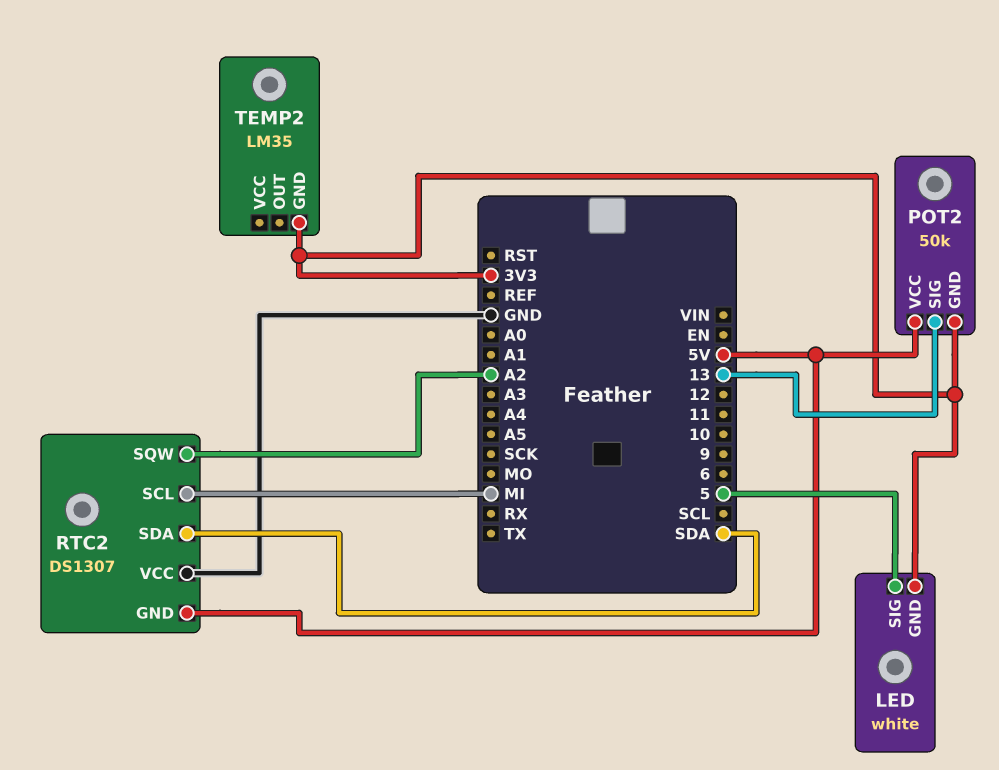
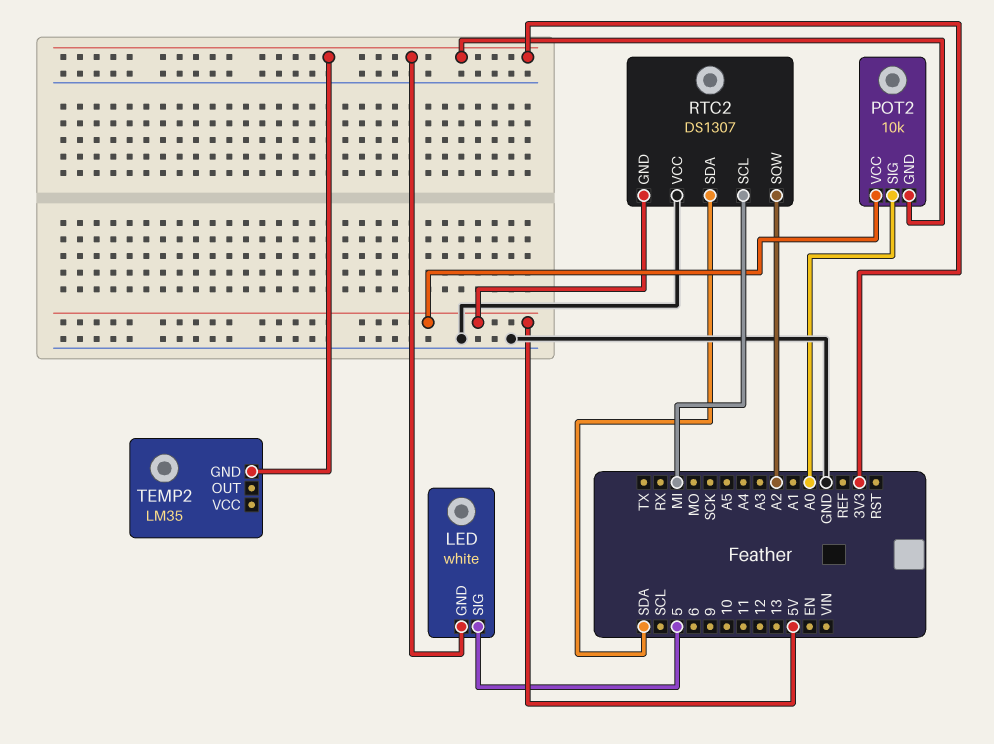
POT2: 50k -> 10k
POT2 pin SIG: 13 -> A0

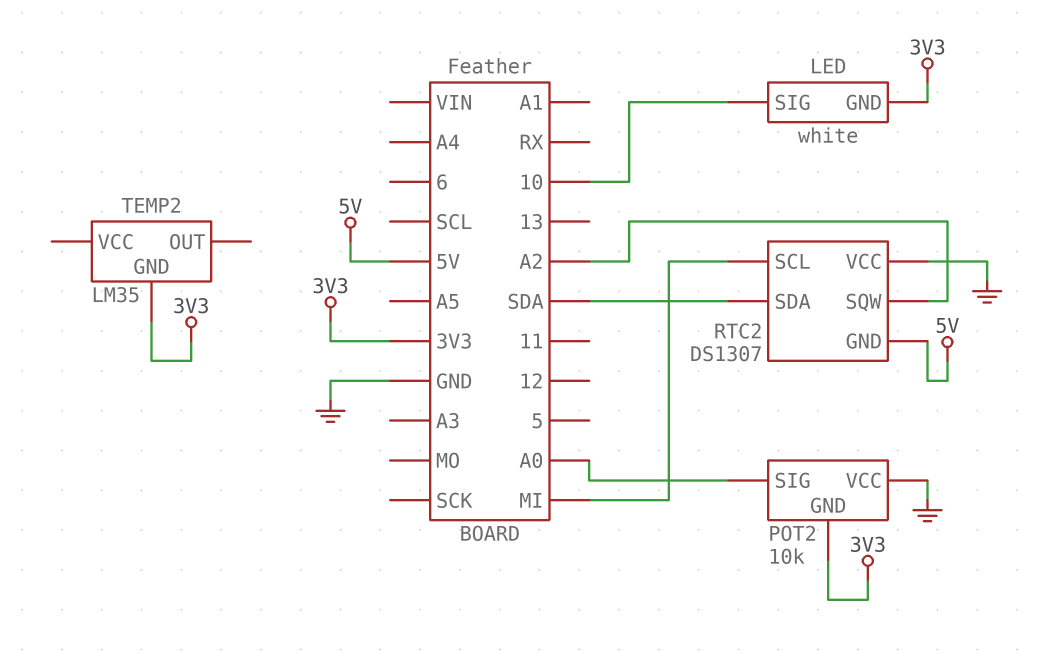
LED pin SIG: 5 -> 10
POT2 pin VCC: 5V -> GND

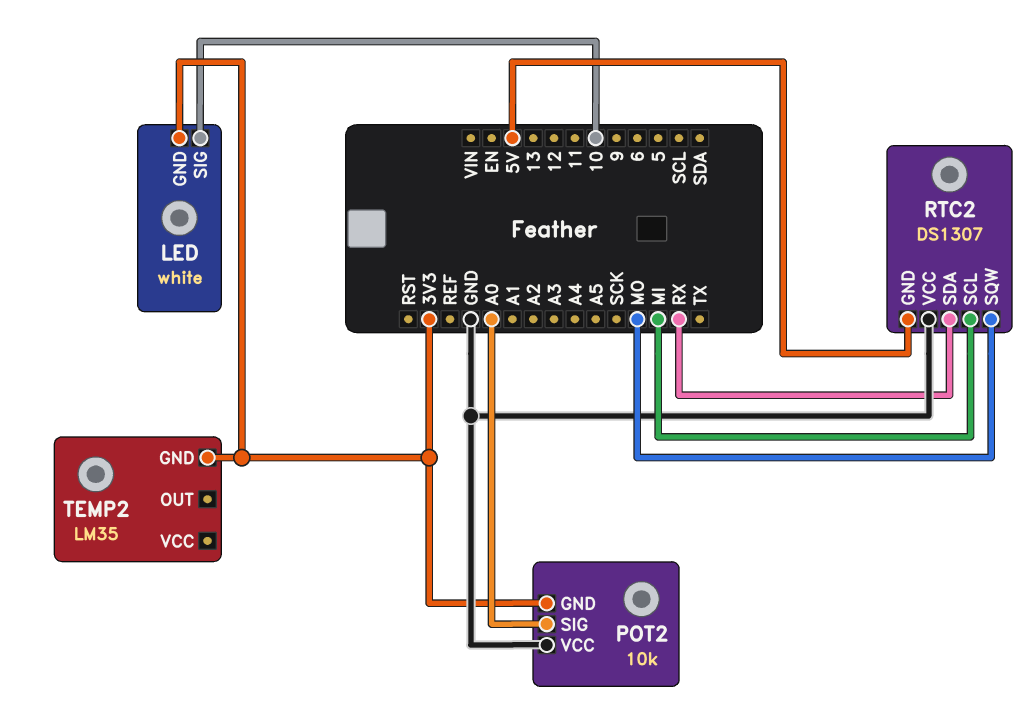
RTC2 pin SDA: SDA -> RX
RTC2 pin SQW: A2 -> MO

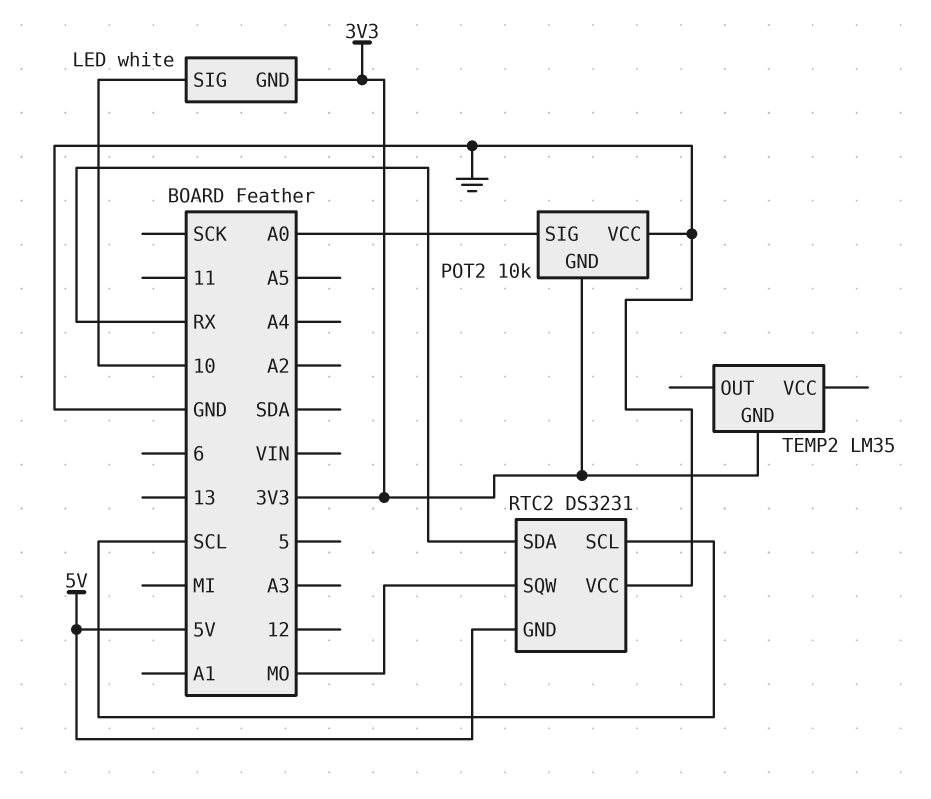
RTC2: DS1307 -> DS3231
RTC2 pin SCL: MI -> SCL

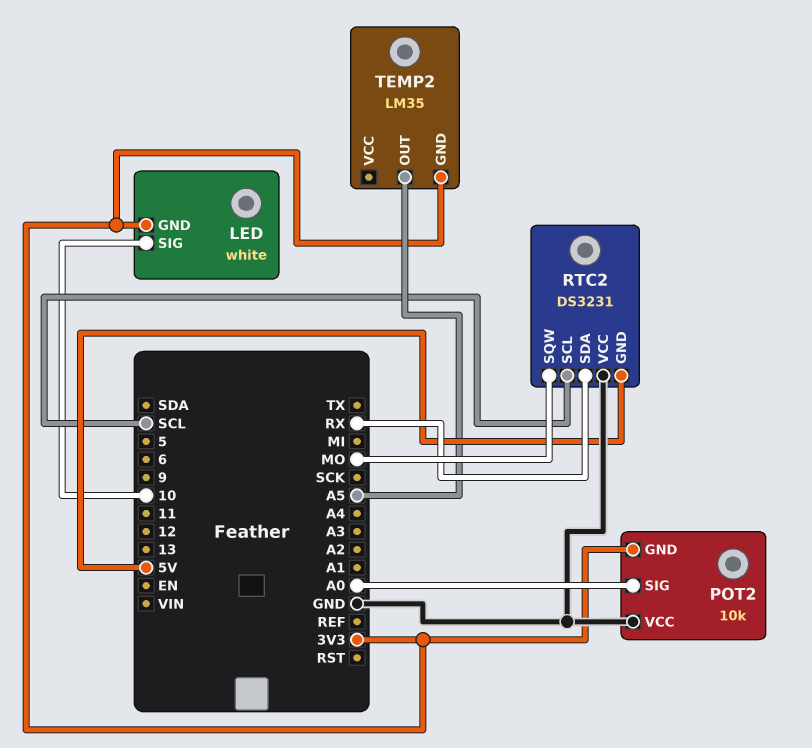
TEMP2 pin OUT: none -> A5

